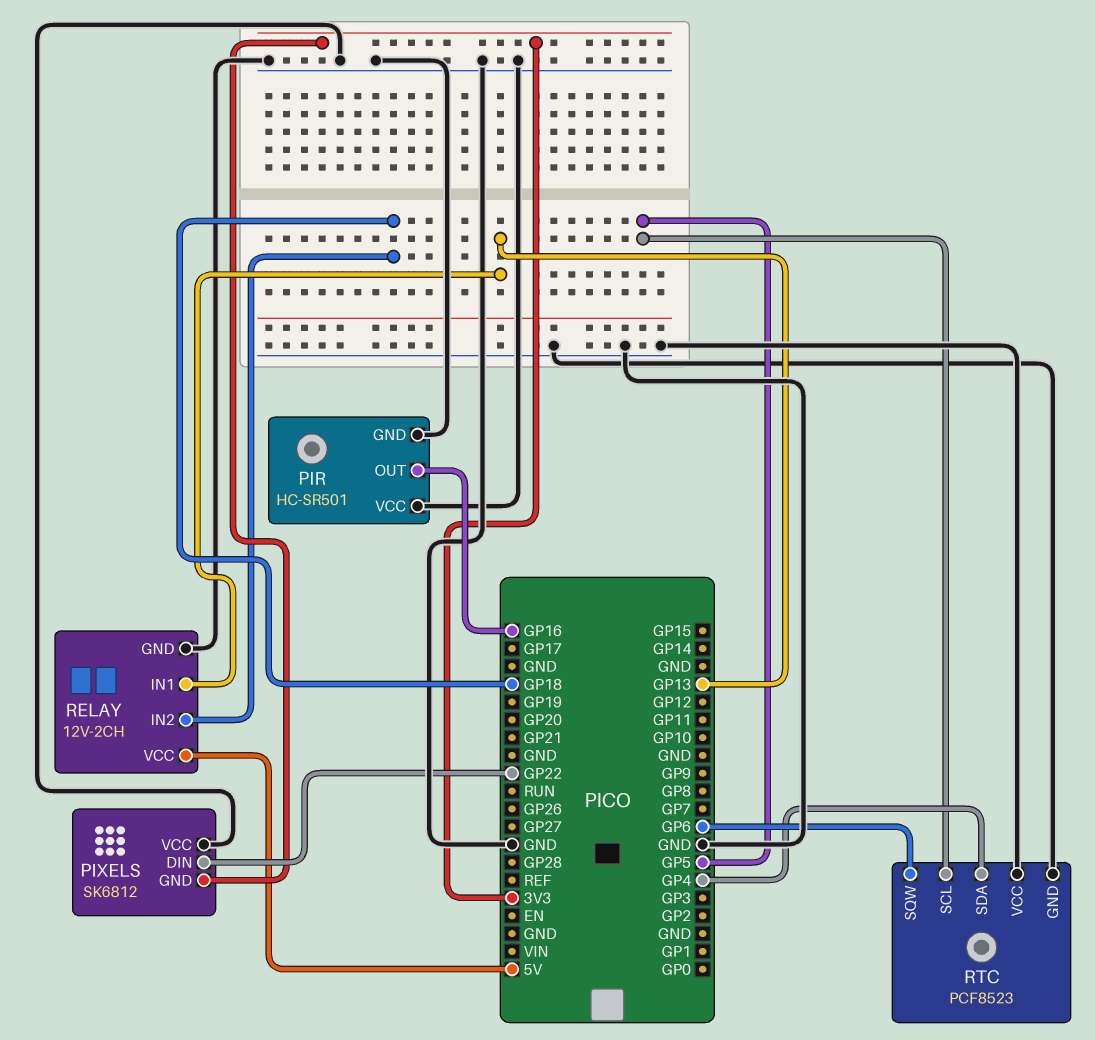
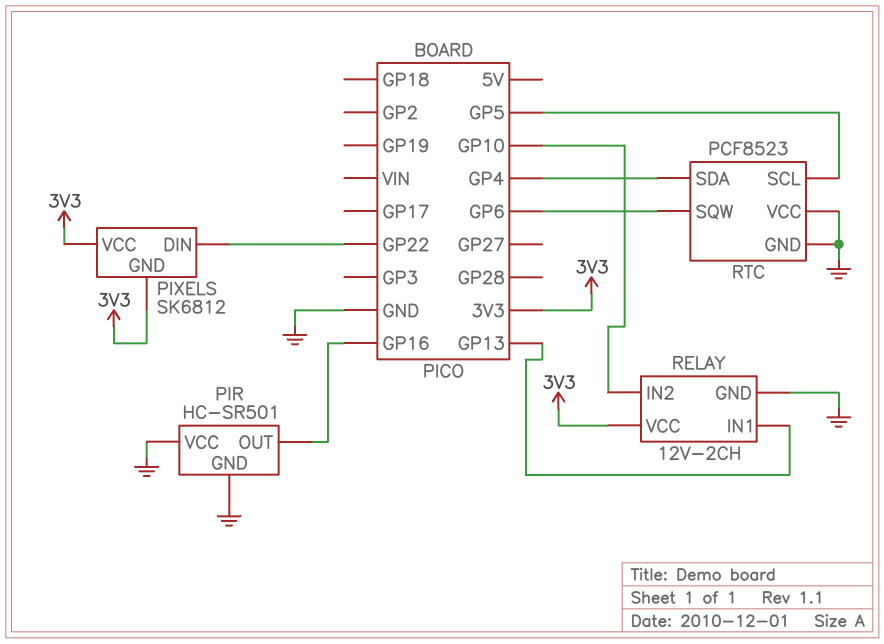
PIXELS pin VCC: GND -> 3V3
RELAY pin IN2: GP18 -> GP10
RELAY pin VCC: 5V -> 3V3

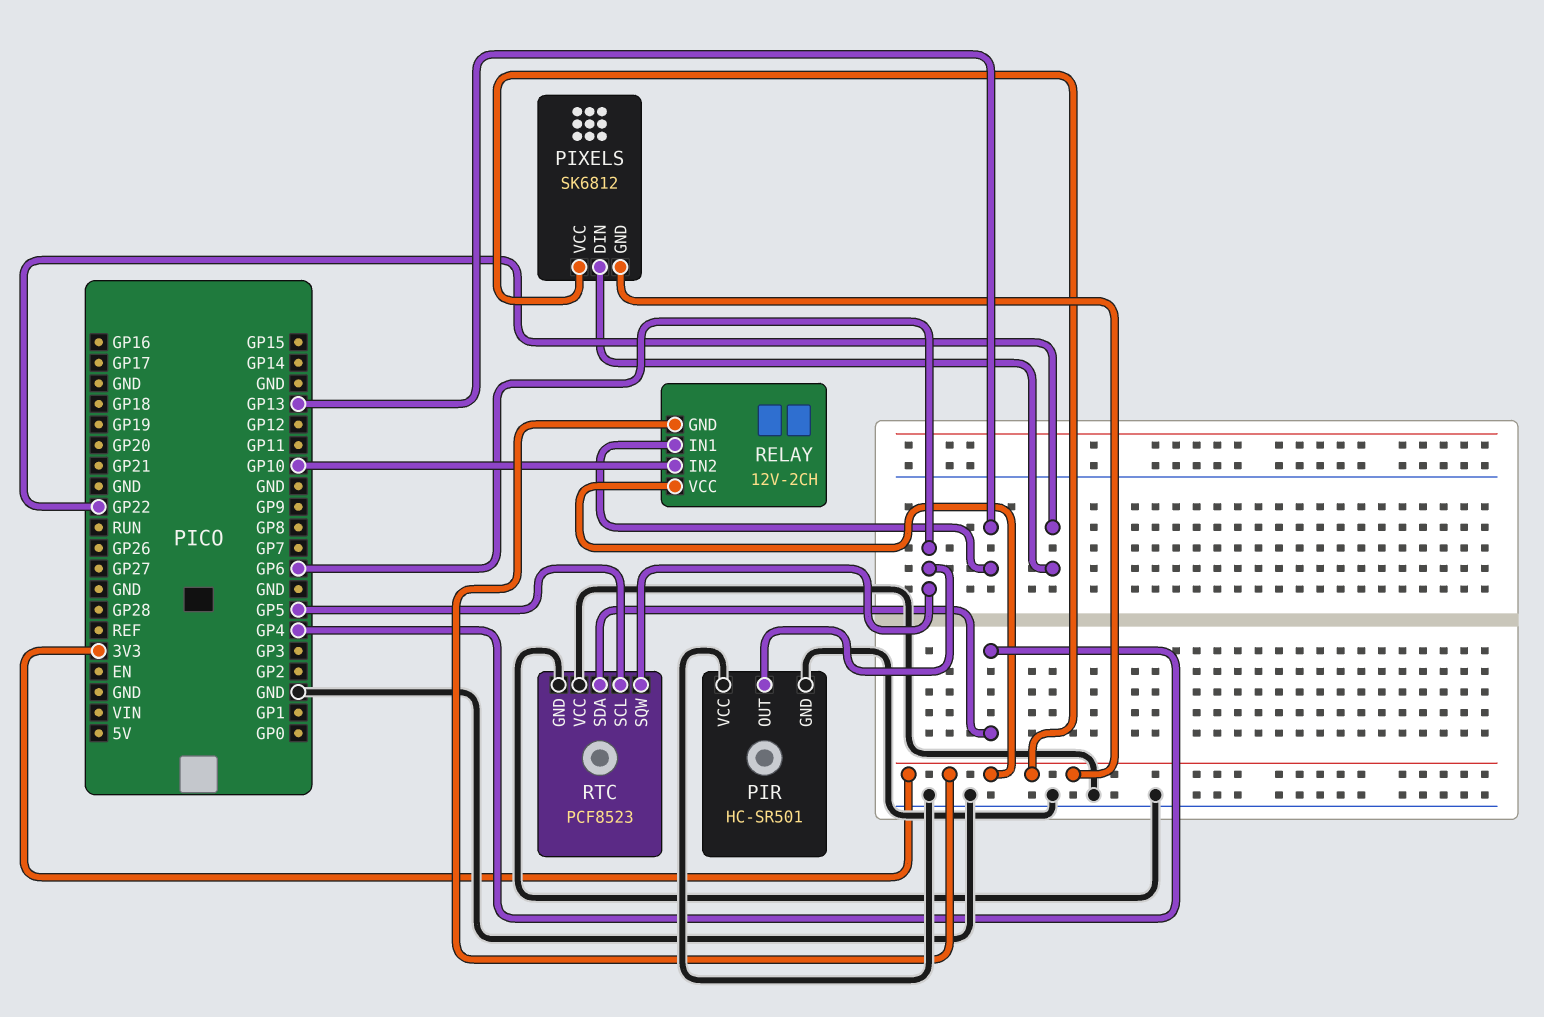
PIR pin OUT: GP16 -> GP6
RELAY pin GND: GND -> 3V3

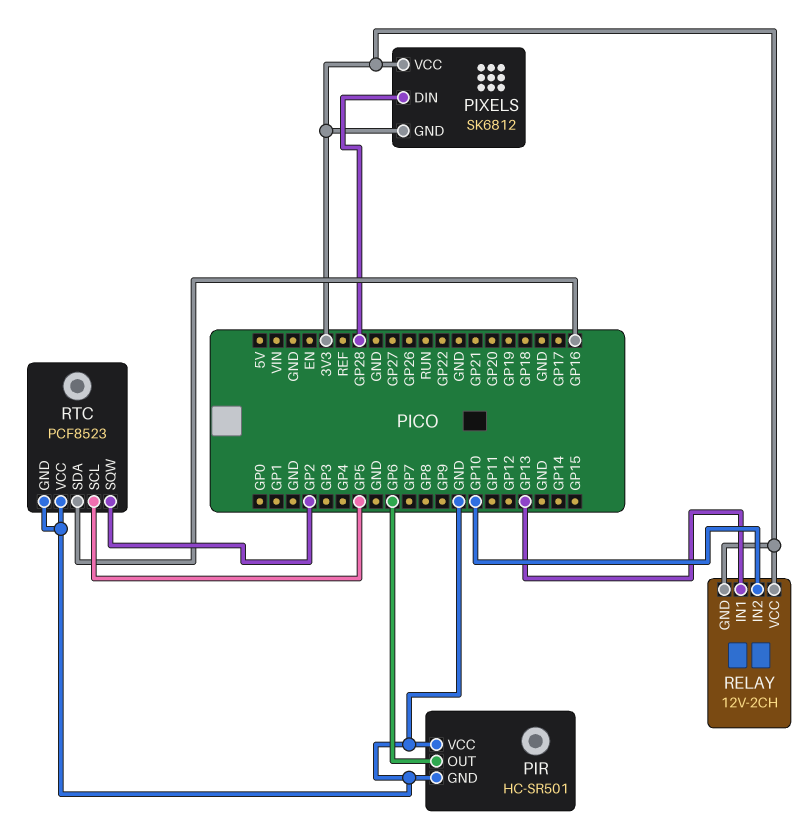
PIXELS pin DIN: GP22 -> GP28
RTC pin SDA: GP4 -> GP16
RTC pin SQW: GP6 -> GP2

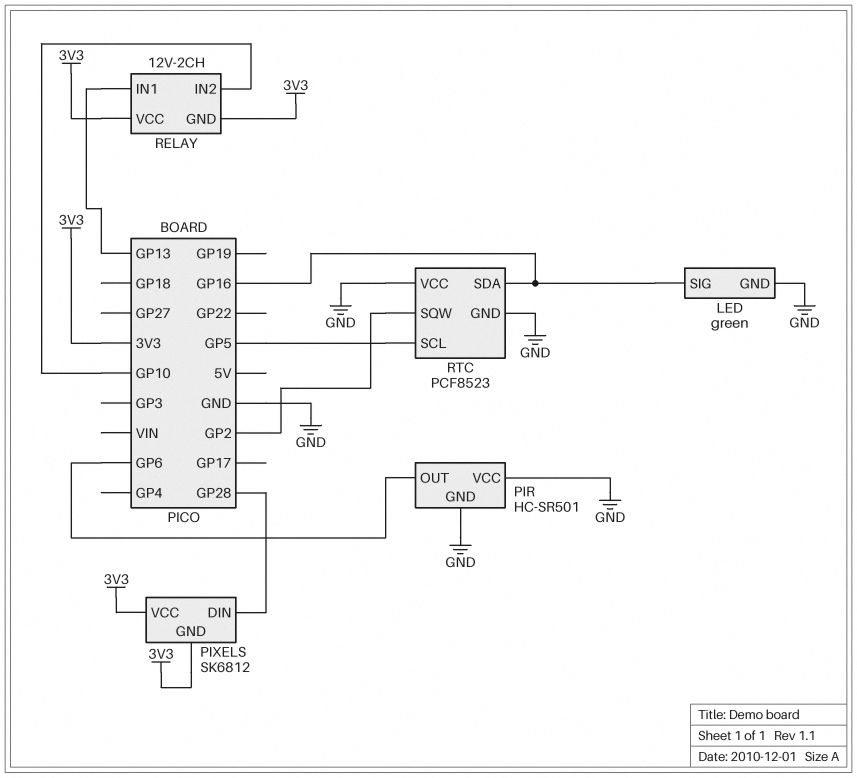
LED: none -> green
LED pin GND: none -> GND
LED pin SIG: none -> GP16

